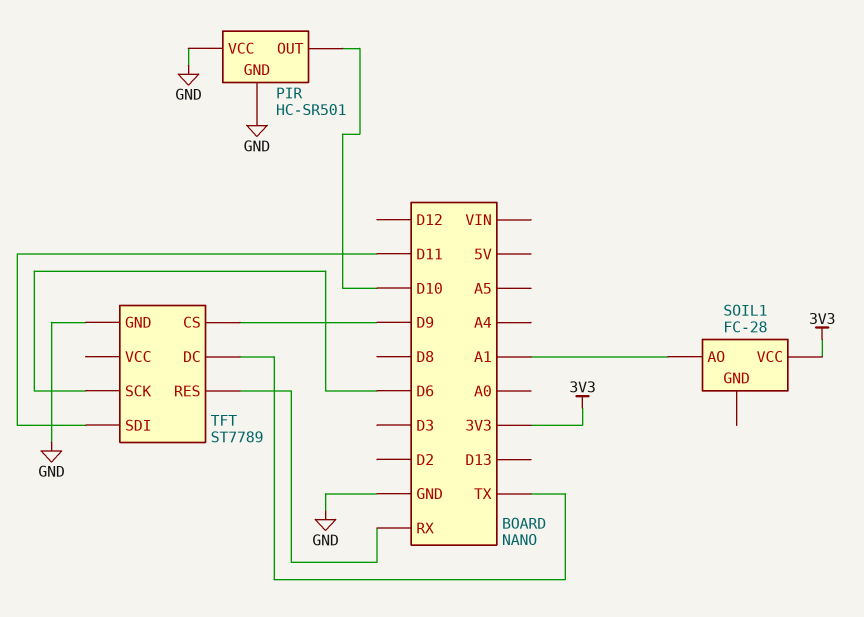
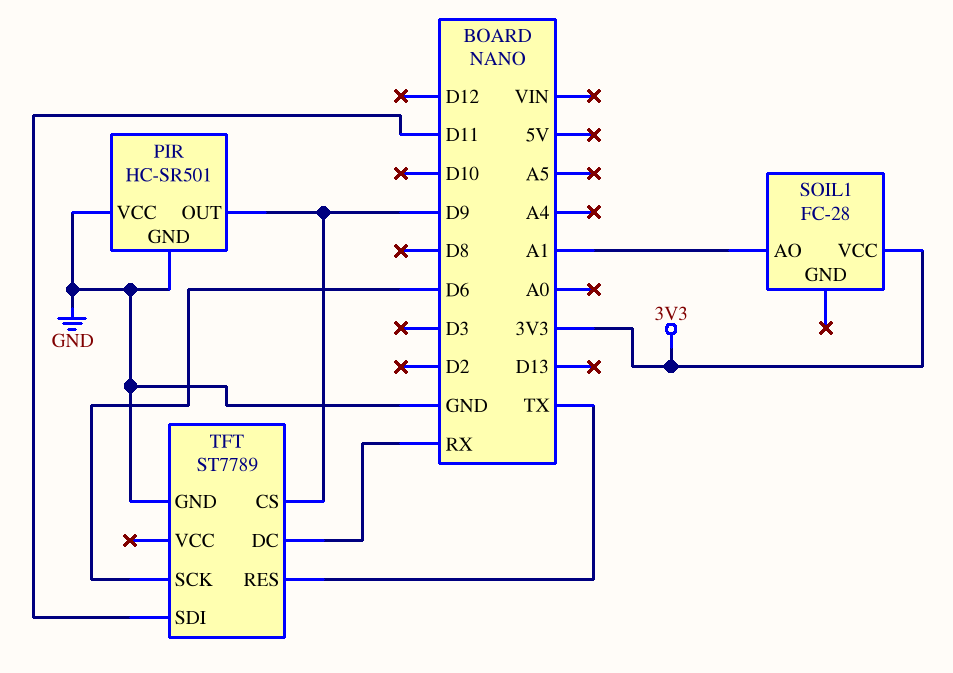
PIR pin OUT: D10 -> D9
TFT pin DC: TX -> RX
TFT pin RES: RX -> TX

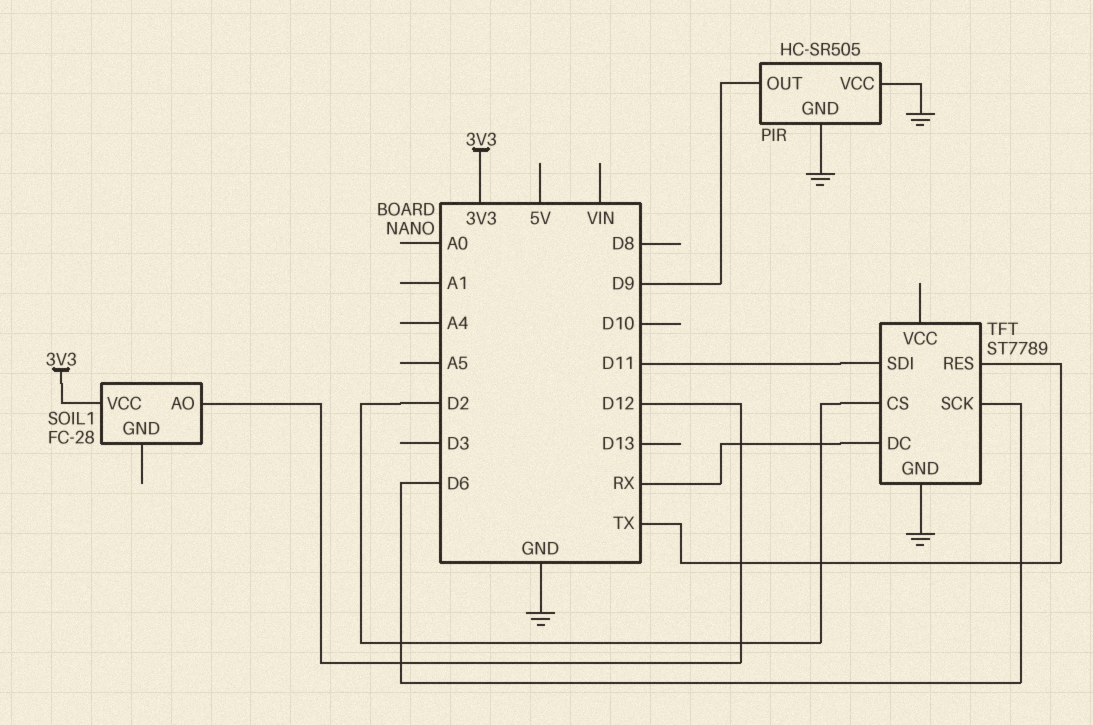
PIR: HC-SR501 -> HC-SR505
SOIL1 pin AO: A1 -> D12
TFT pin CS: D9 -> D2

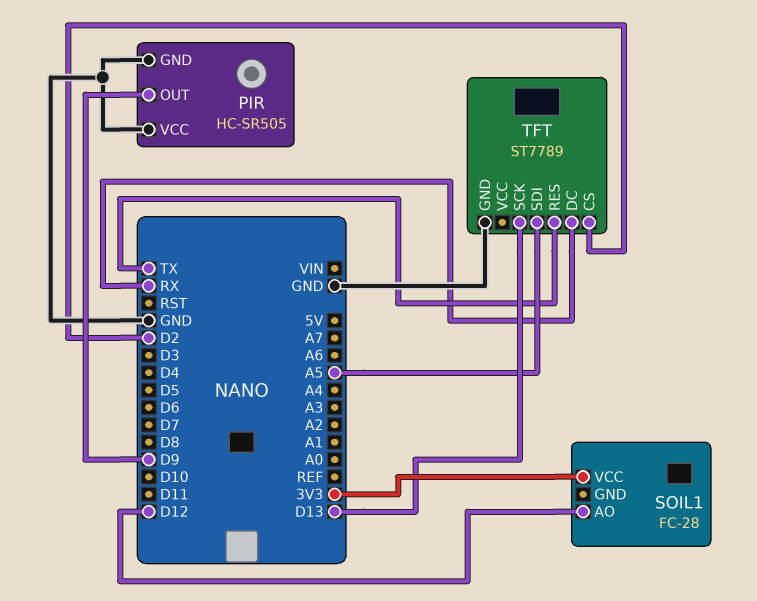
TFT pin SCK: D6 -> D13
TFT pin SDI: D11 -> A5

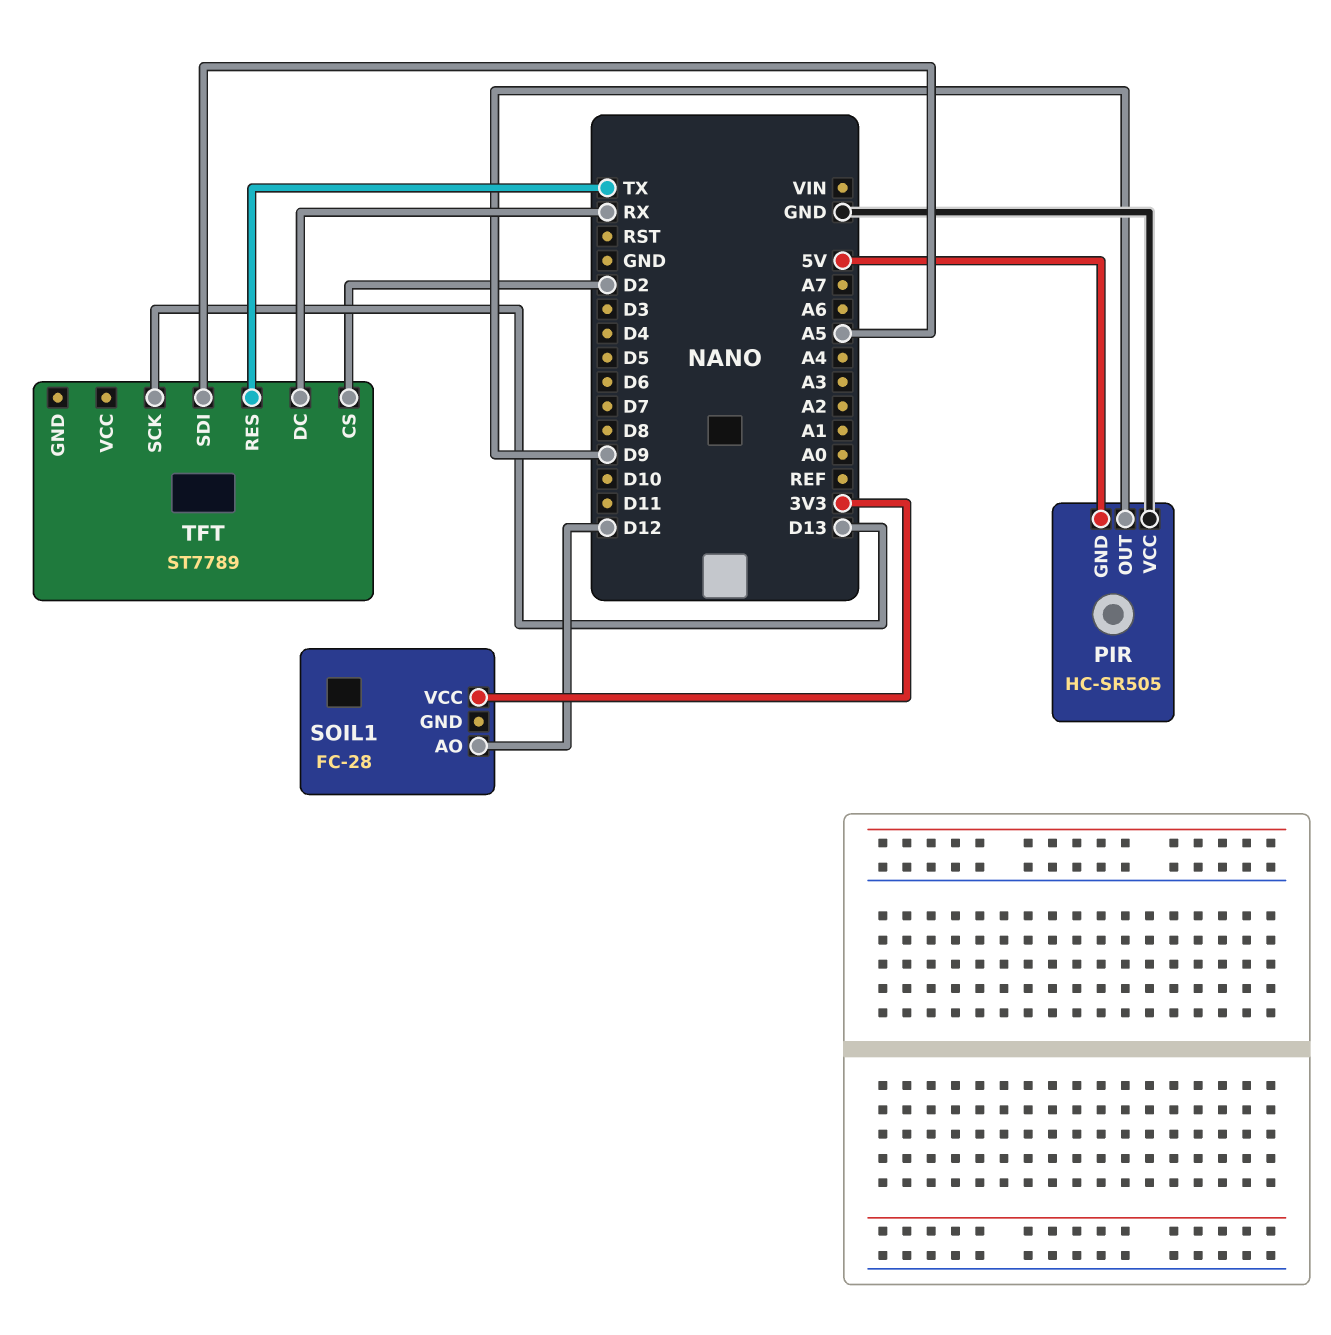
PIR pin GND: GND -> 5V
TFT pin GND: GND -> none

